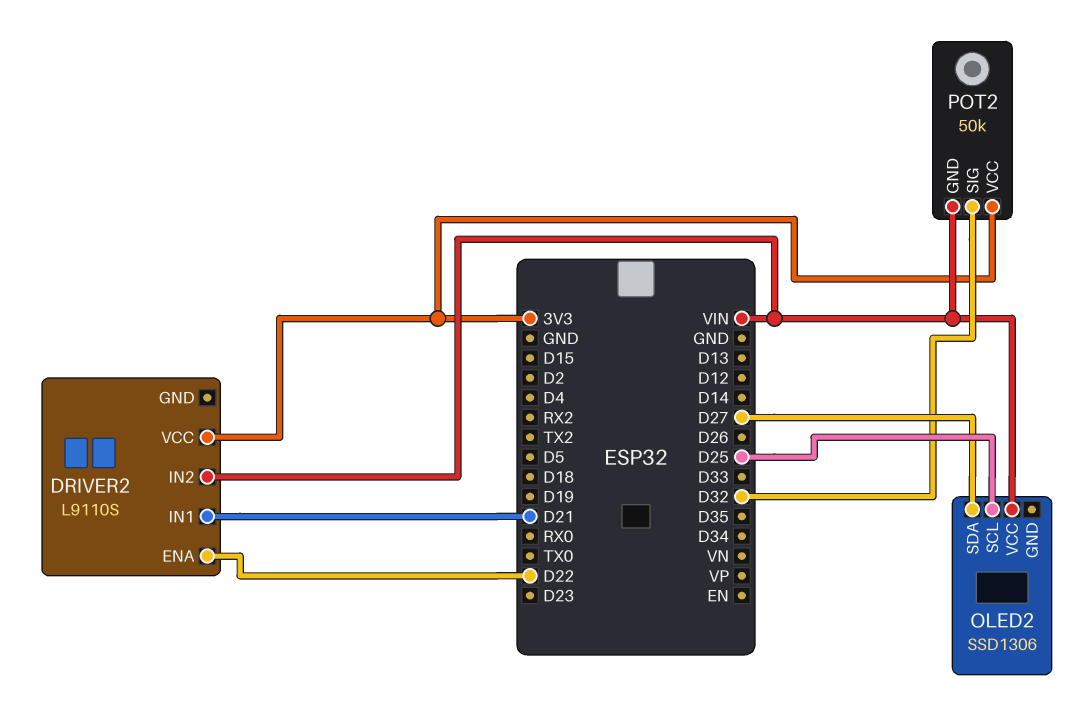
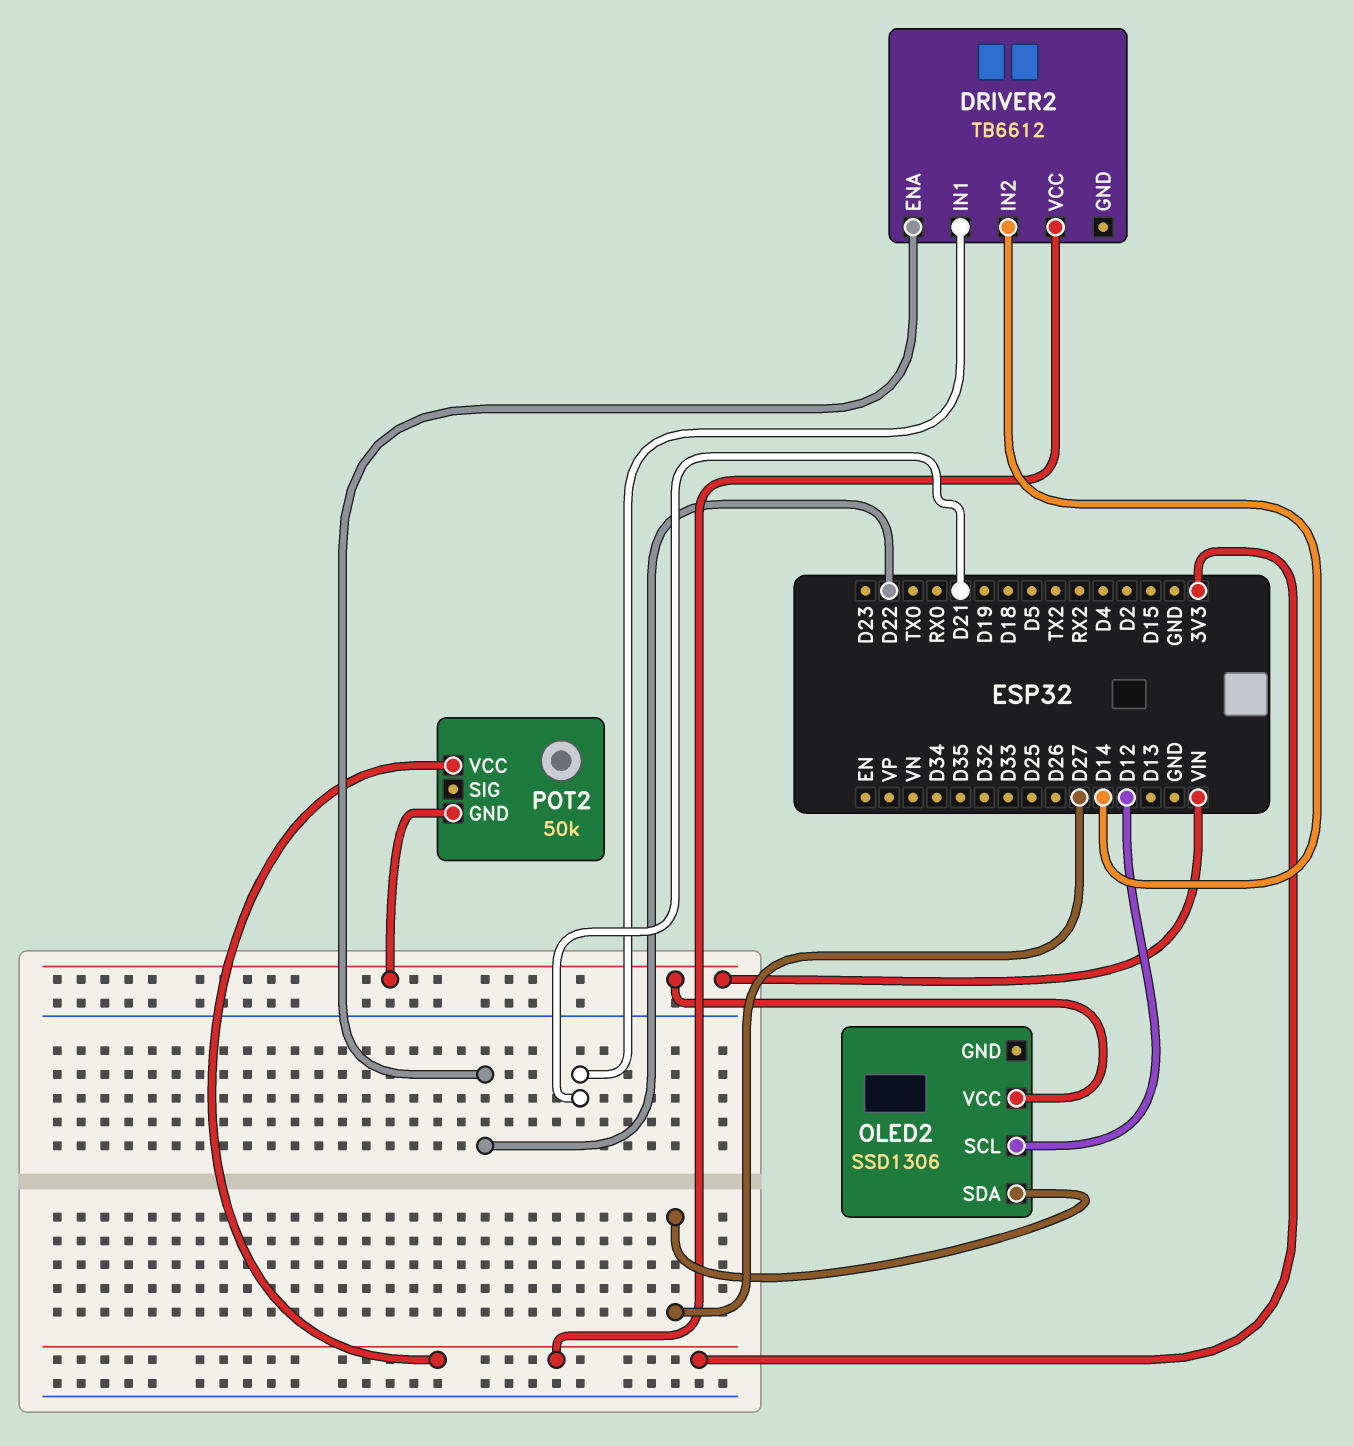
DRIVER2: L9110S -> TB6612
DRIVER2 pin IN2: VIN -> D14
OLED2 pin SCL: D25 -> D12
POT2 pin SIG: D32 -> none

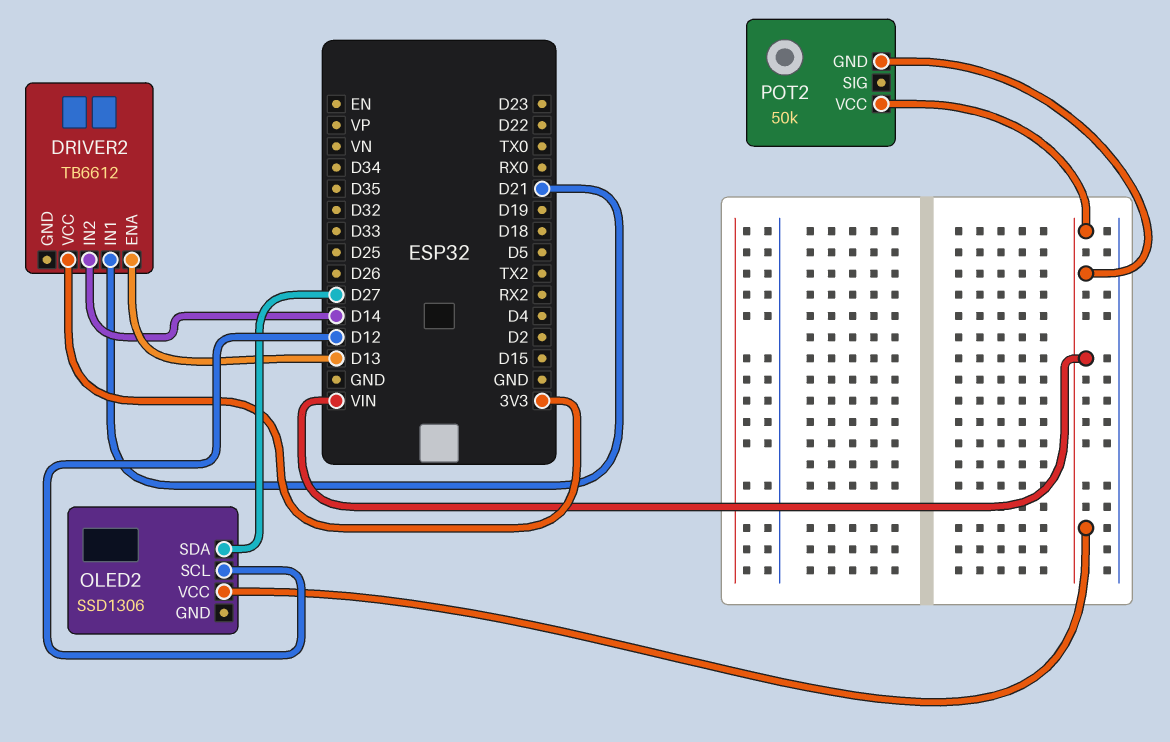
DRIVER2 pin ENA: D22 -> D13
POT2 pin VCC: 3V3 -> VIN

